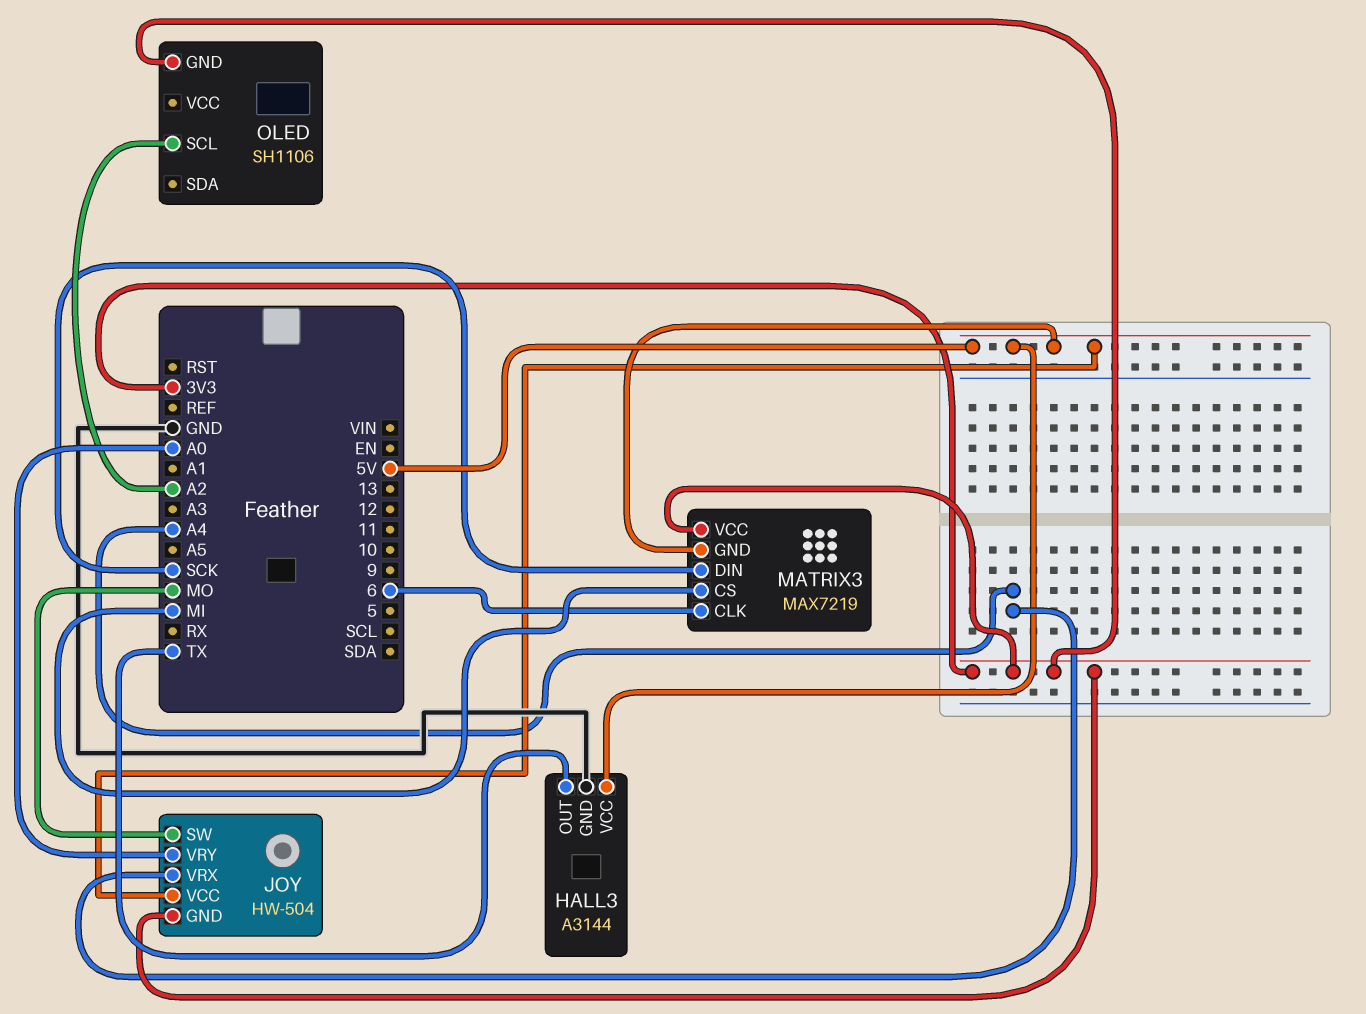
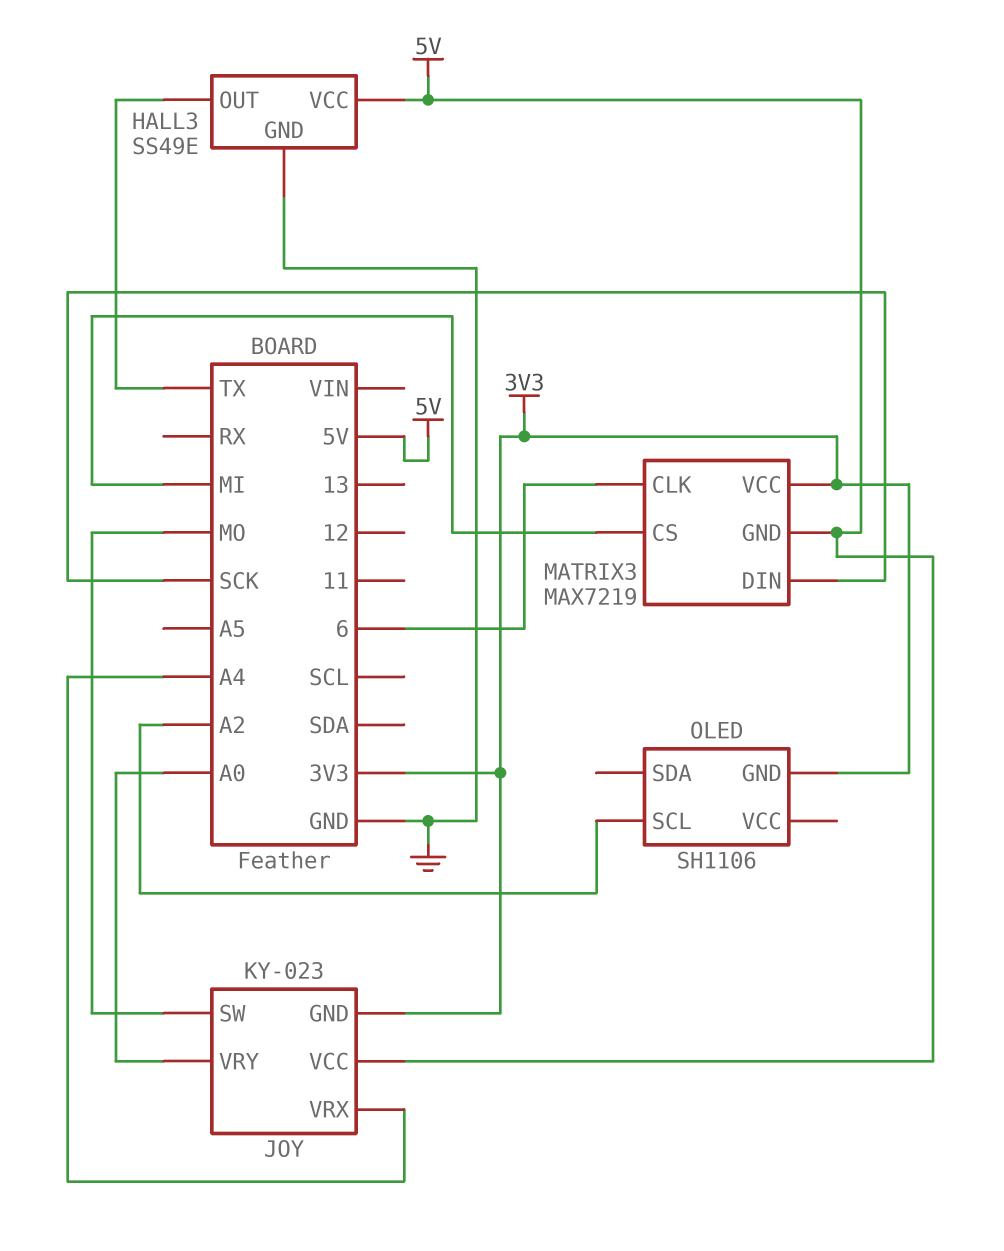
HALL3: A3144 -> SS49E
JOY: HW-504 -> KY-023

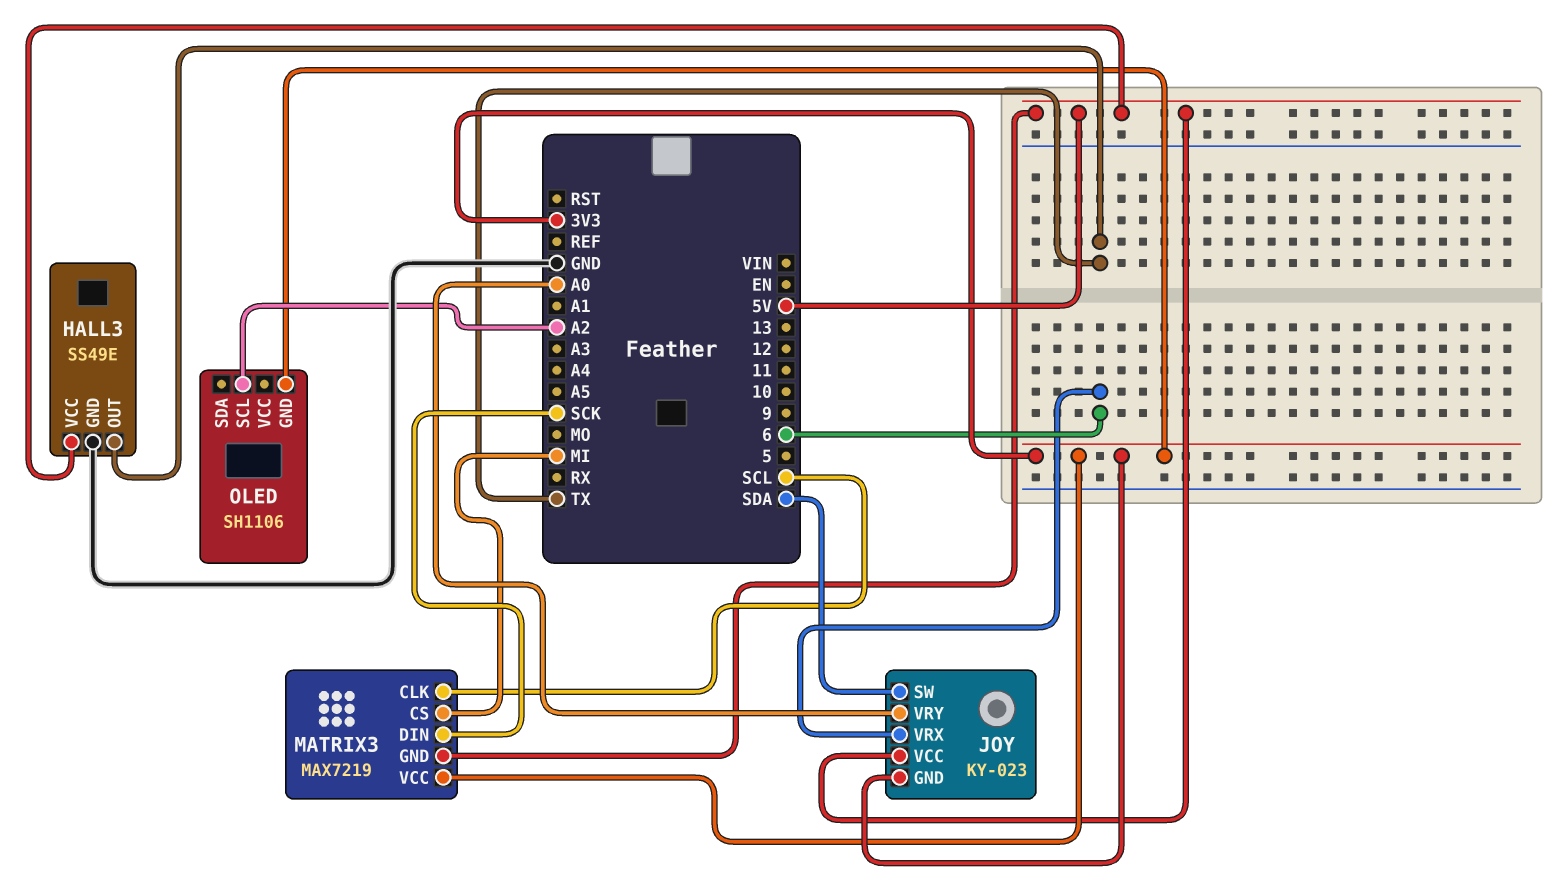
JOY pin SW: MO -> SDA
JOY pin VRX: A4 -> 6
MATRIX3 pin CLK: 6 -> SCL

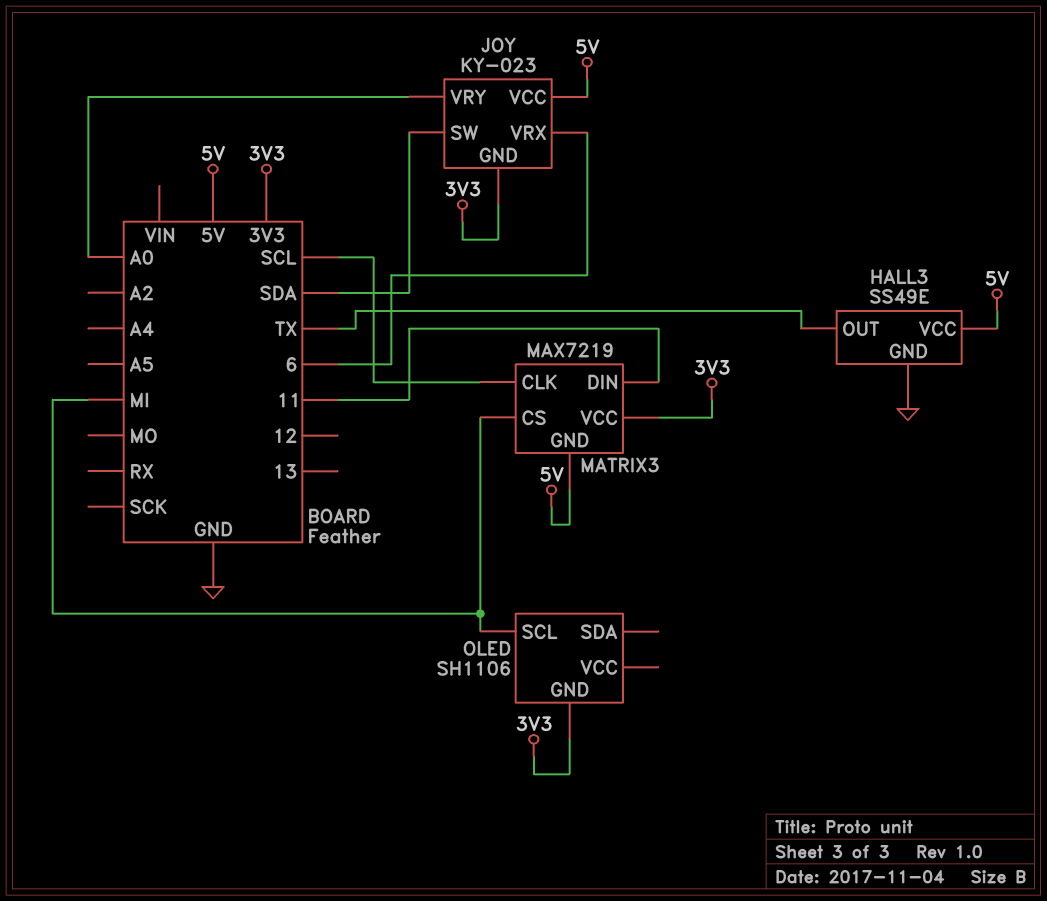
MATRIX3 pin DIN: SCK -> 11
OLED pin SCL: A2 -> MI

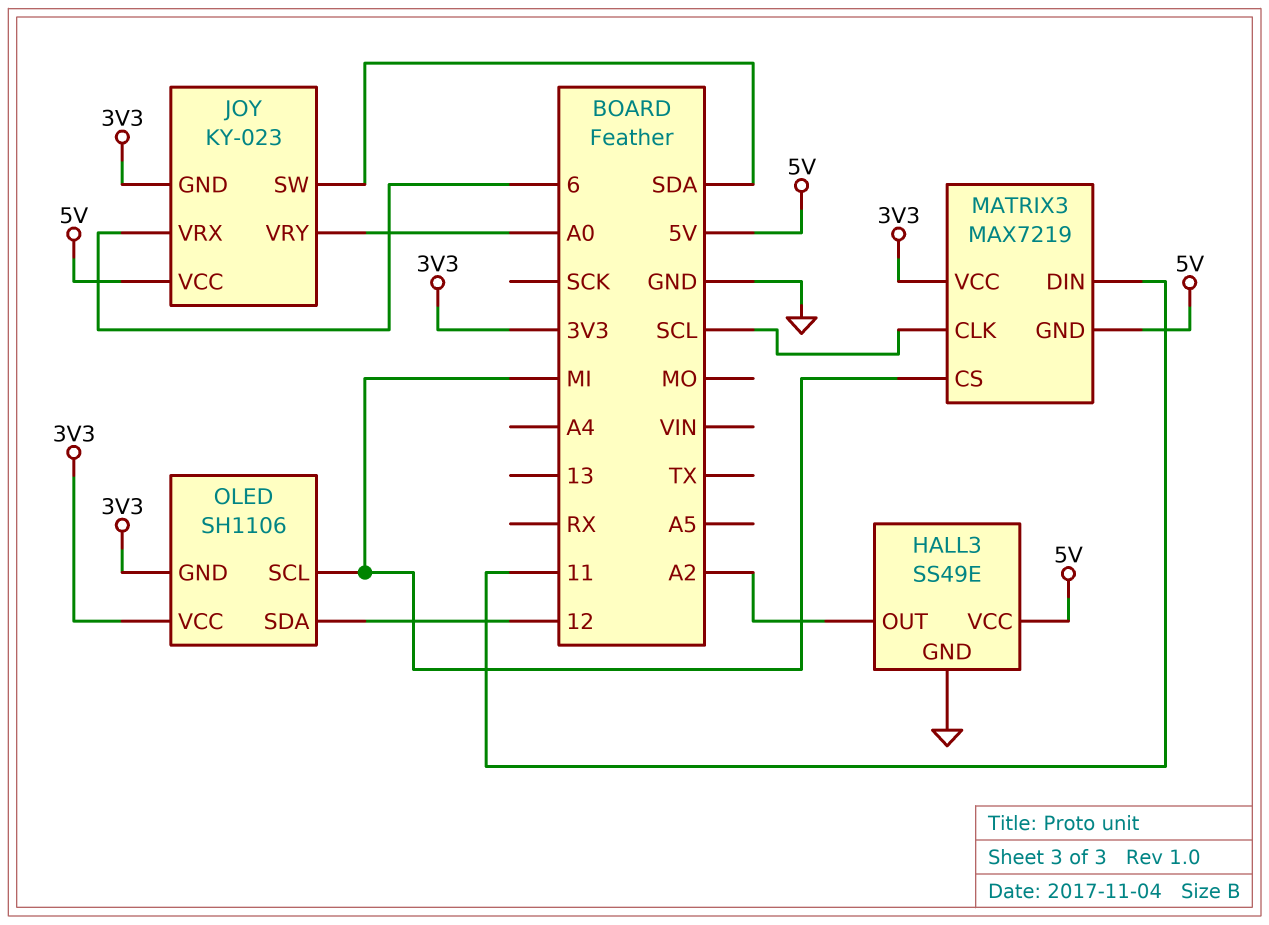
HALL3 pin OUT: TX -> A2
OLED pin SDA: none -> 12
OLED pin VCC: none -> 3V3

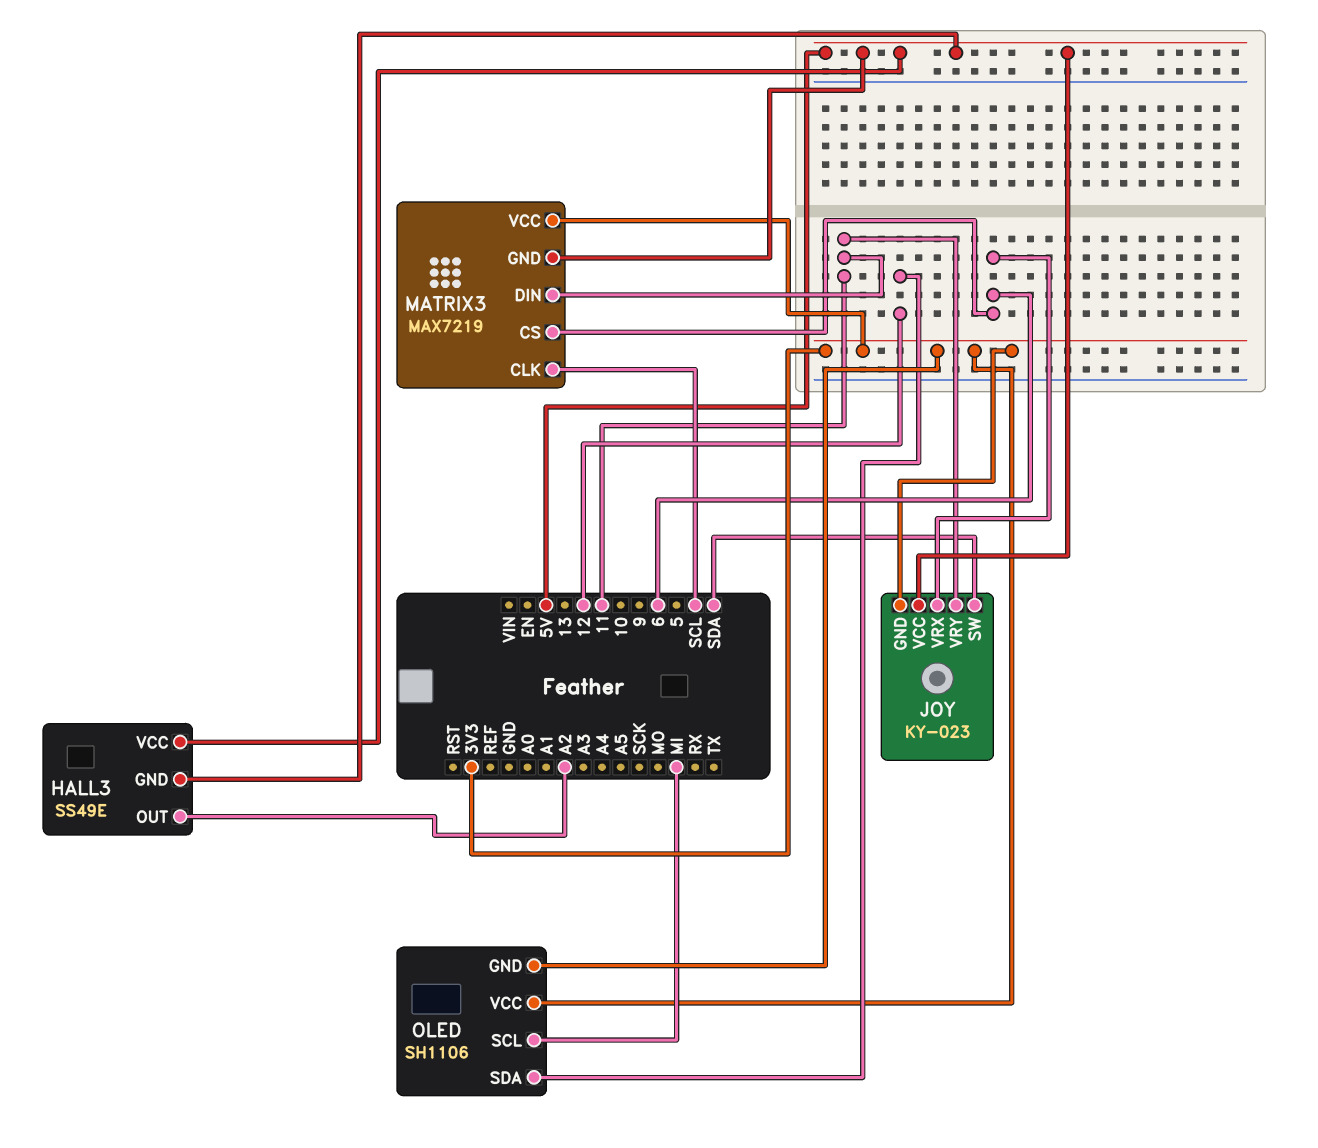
HALL3 pin GND: GND -> 5V
JOY pin VRY: A0 -> 11
MATRIX3 pin CS: MI -> 6

